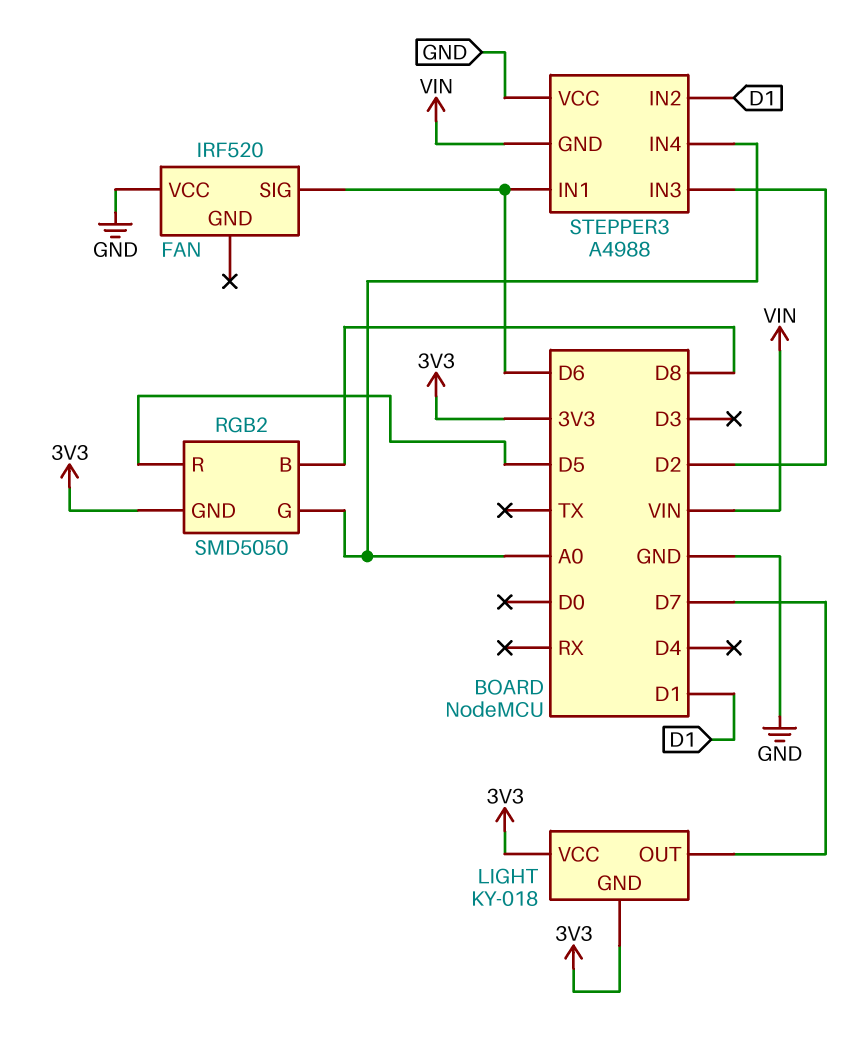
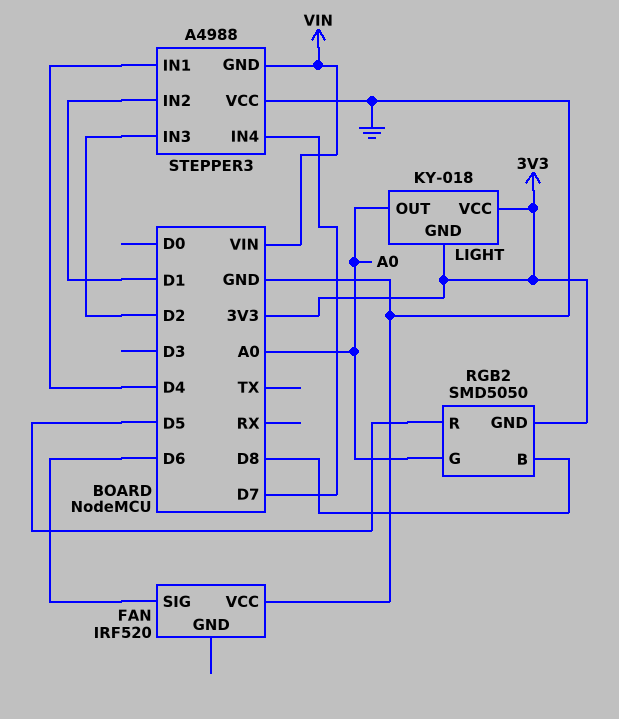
LIGHT pin OUT: D7 -> A0
STEPPER3 pin IN1: D6 -> D4
STEPPER3 pin IN4: A0 -> D7

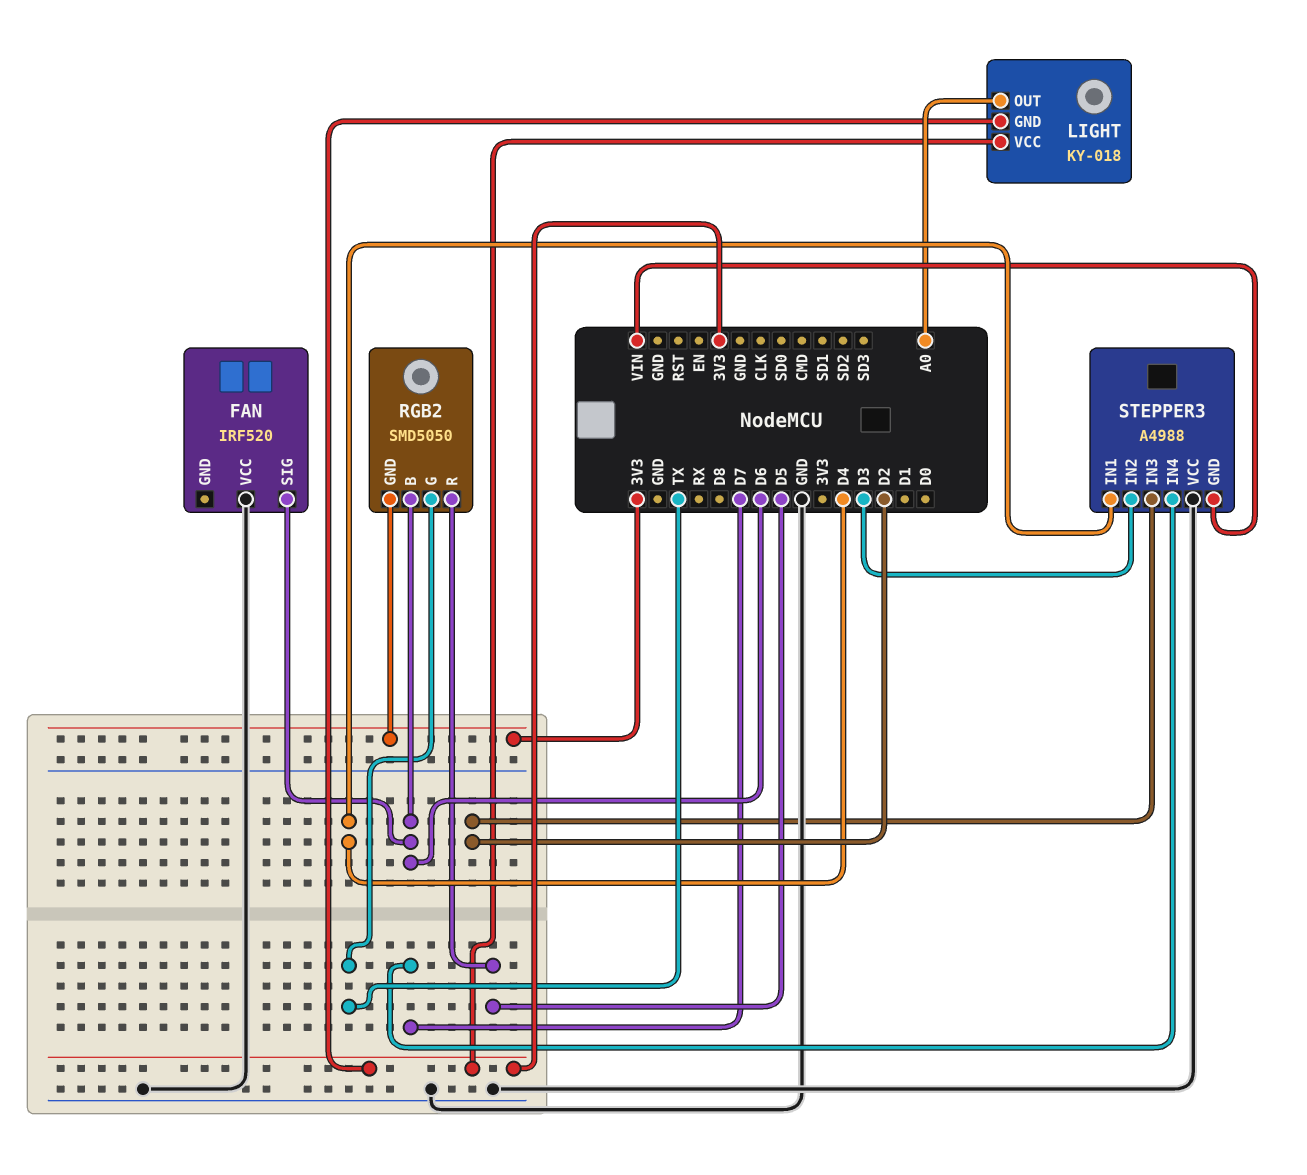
RGB2 pin B: D8 -> D6
RGB2 pin G: A0 -> TX
STEPPER3 pin IN2: D1 -> D3

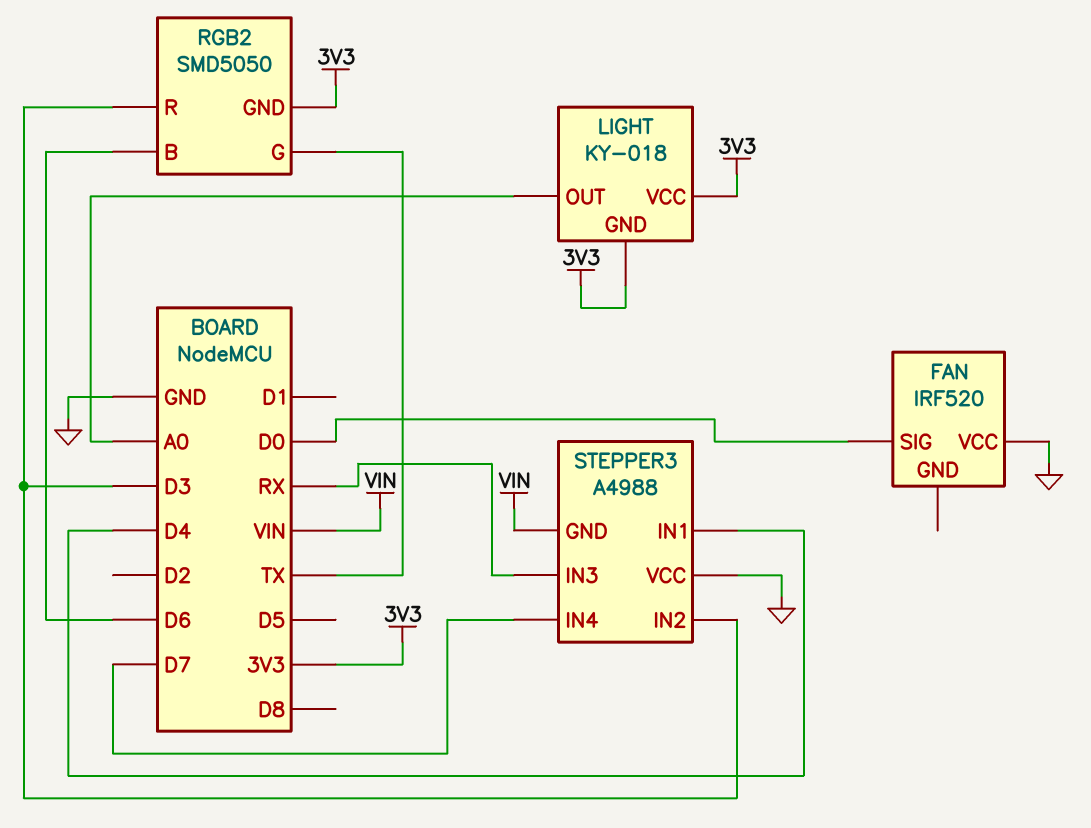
FAN pin SIG: D6 -> D0
RGB2 pin R: D5 -> D3
STEPPER3 pin IN3: D2 -> RX

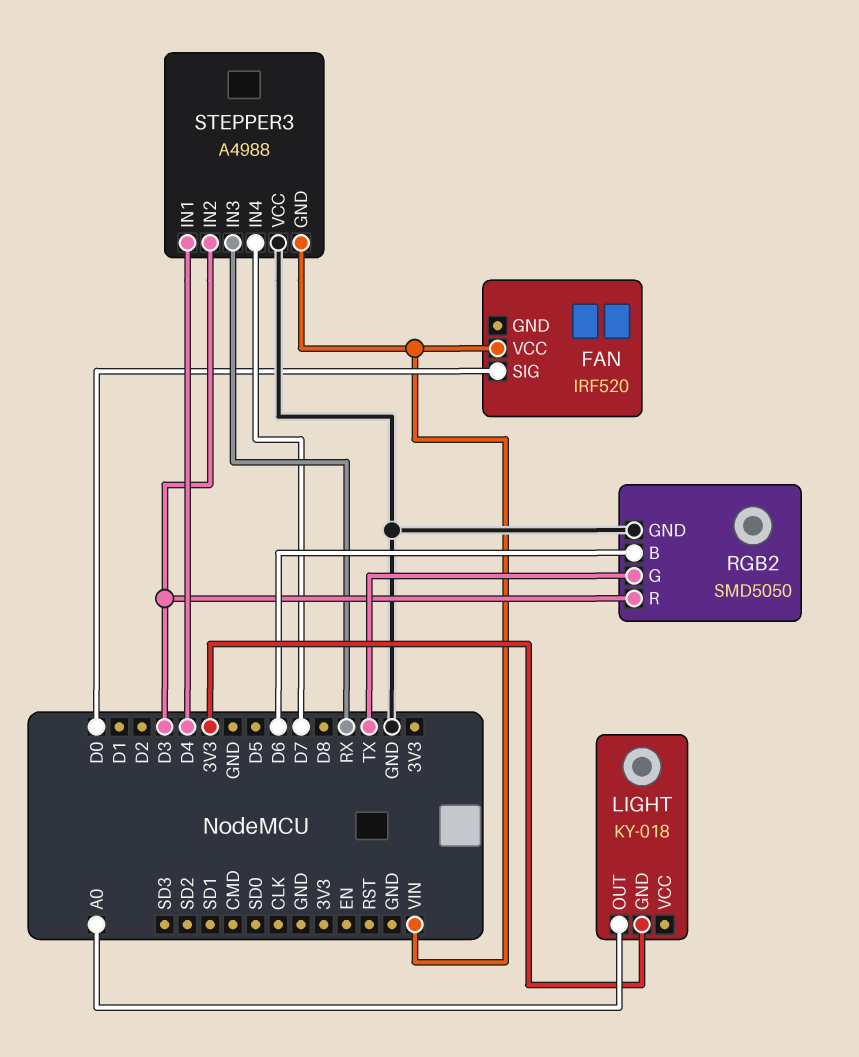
FAN pin VCC: GND -> VIN
LIGHT pin VCC: 3V3 -> none
RGB2 pin GND: 3V3 -> GND

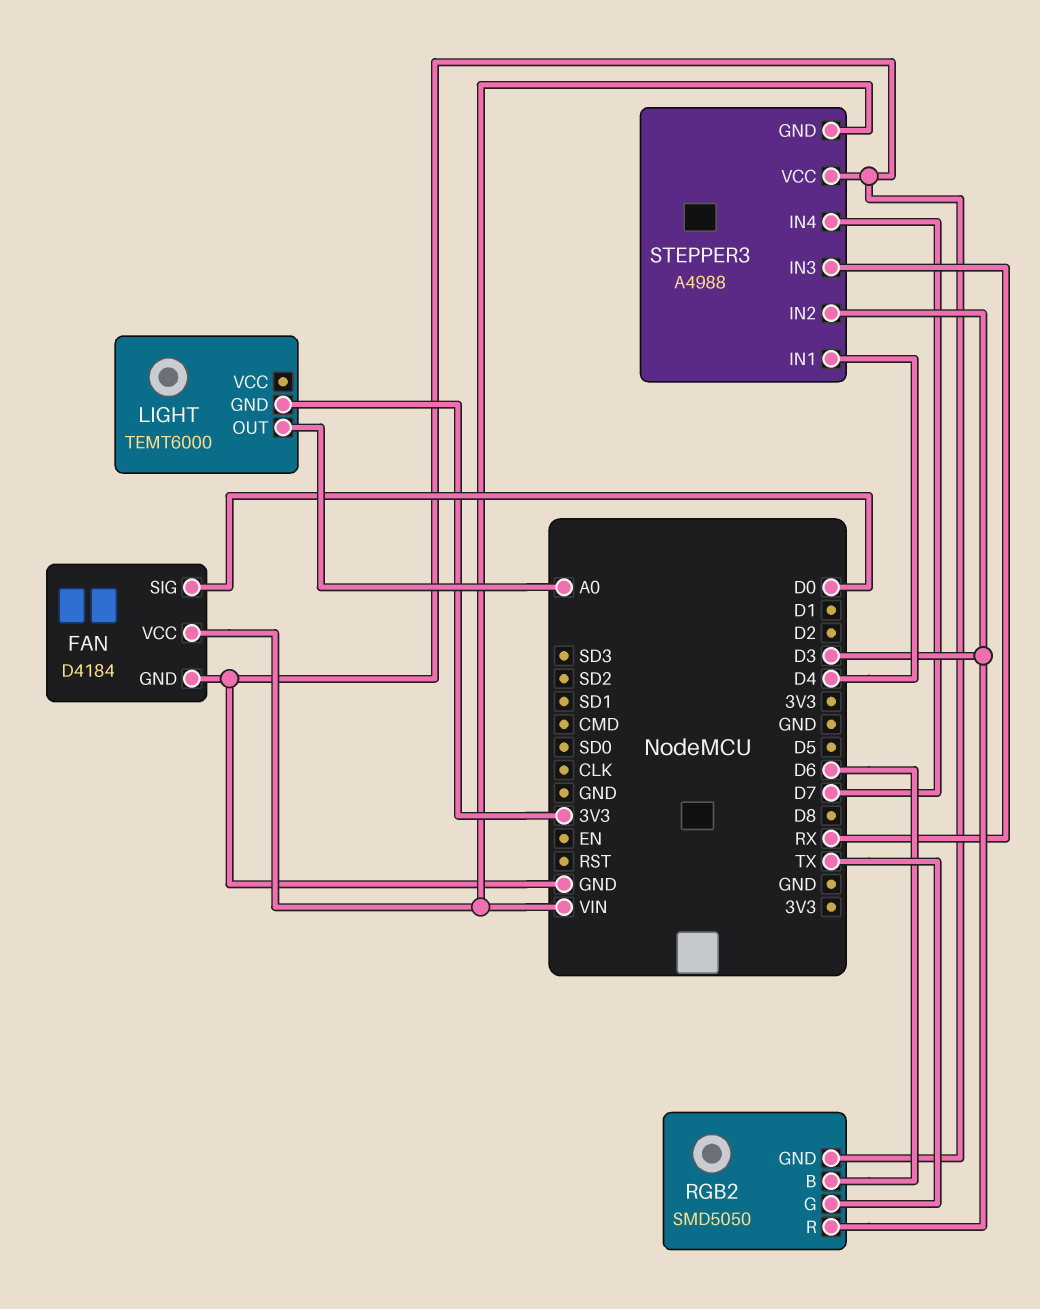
FAN: IRF520 -> D4184
FAN pin GND: none -> GND
LIGHT: KY-018 -> TEMT6000

